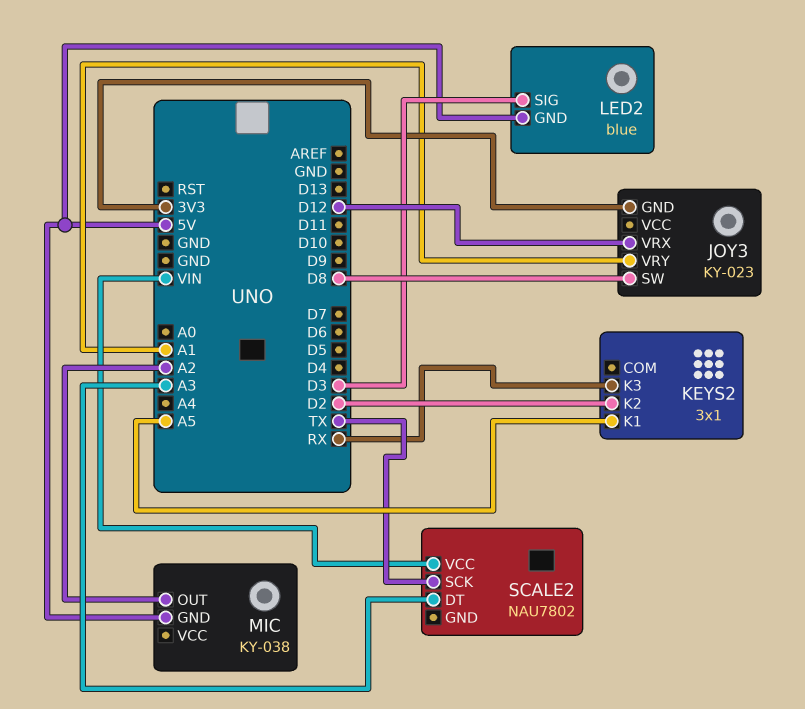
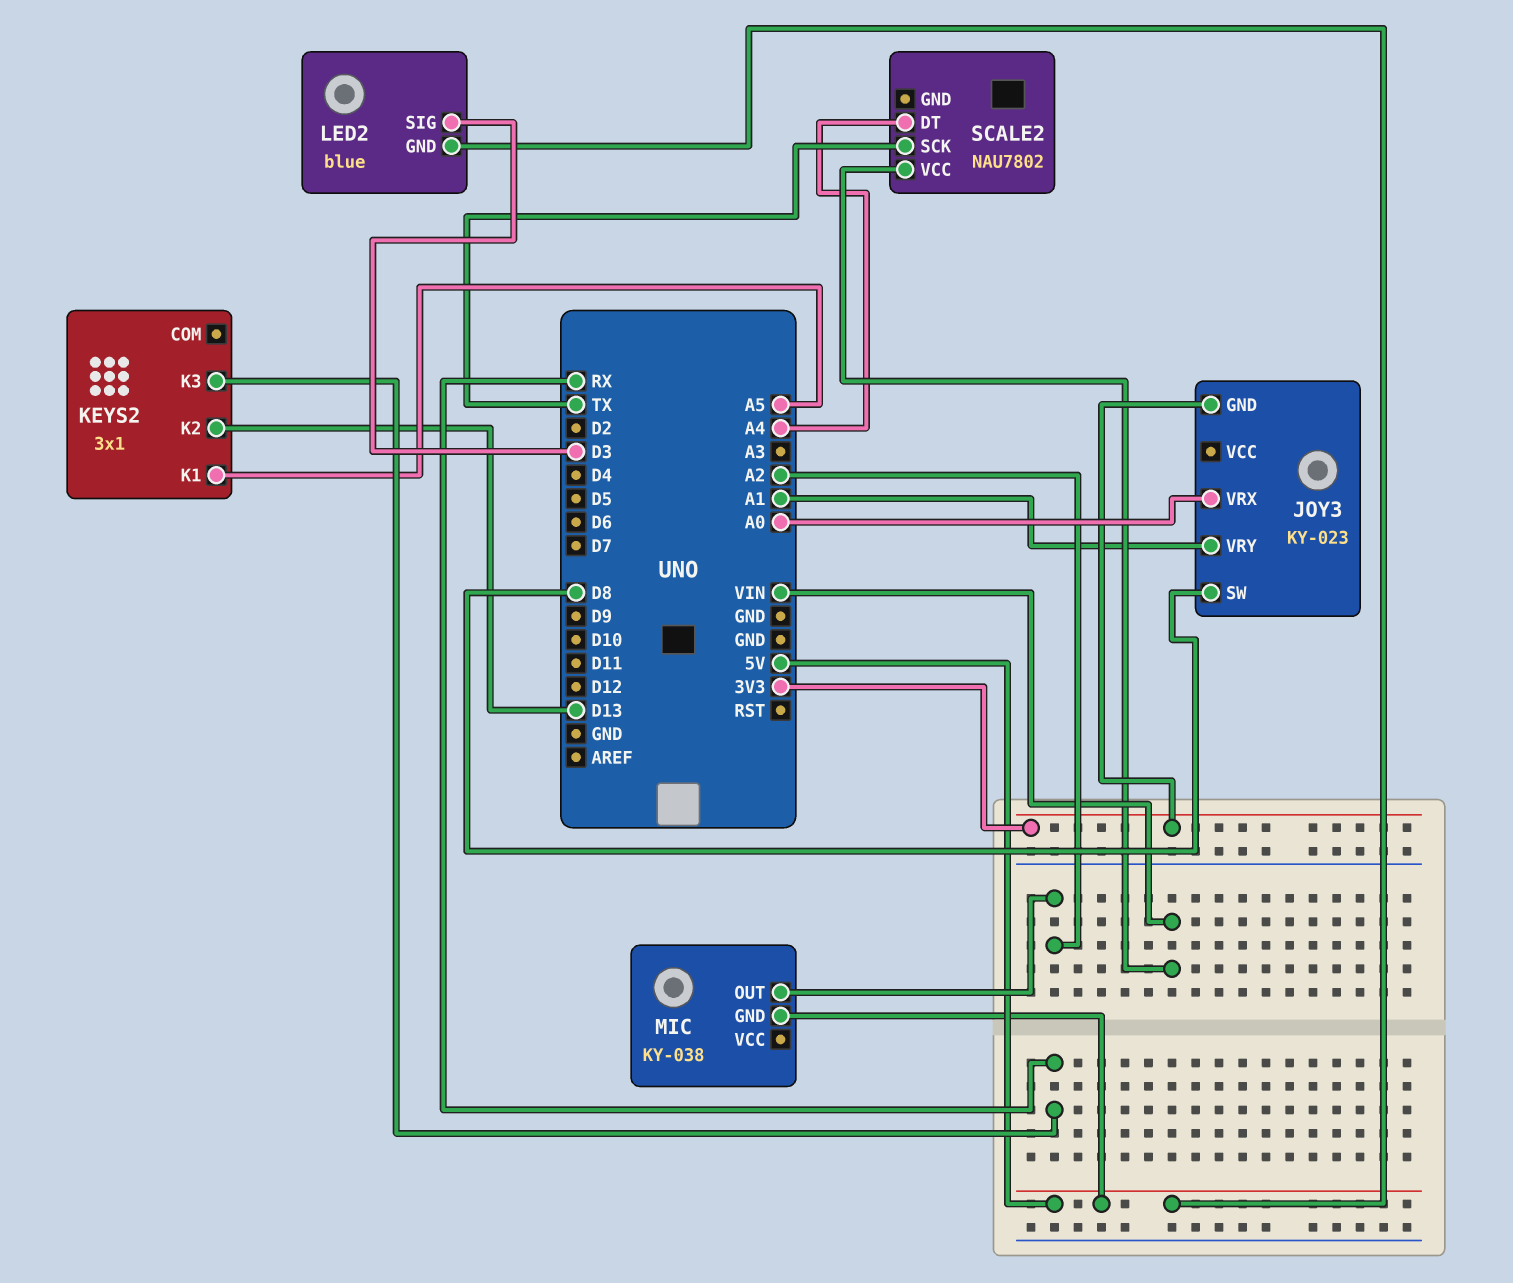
JOY3 pin VRX: D12 -> A0
KEYS2 pin K2: D2 -> D13
SCALE2 pin DT: A3 -> A4

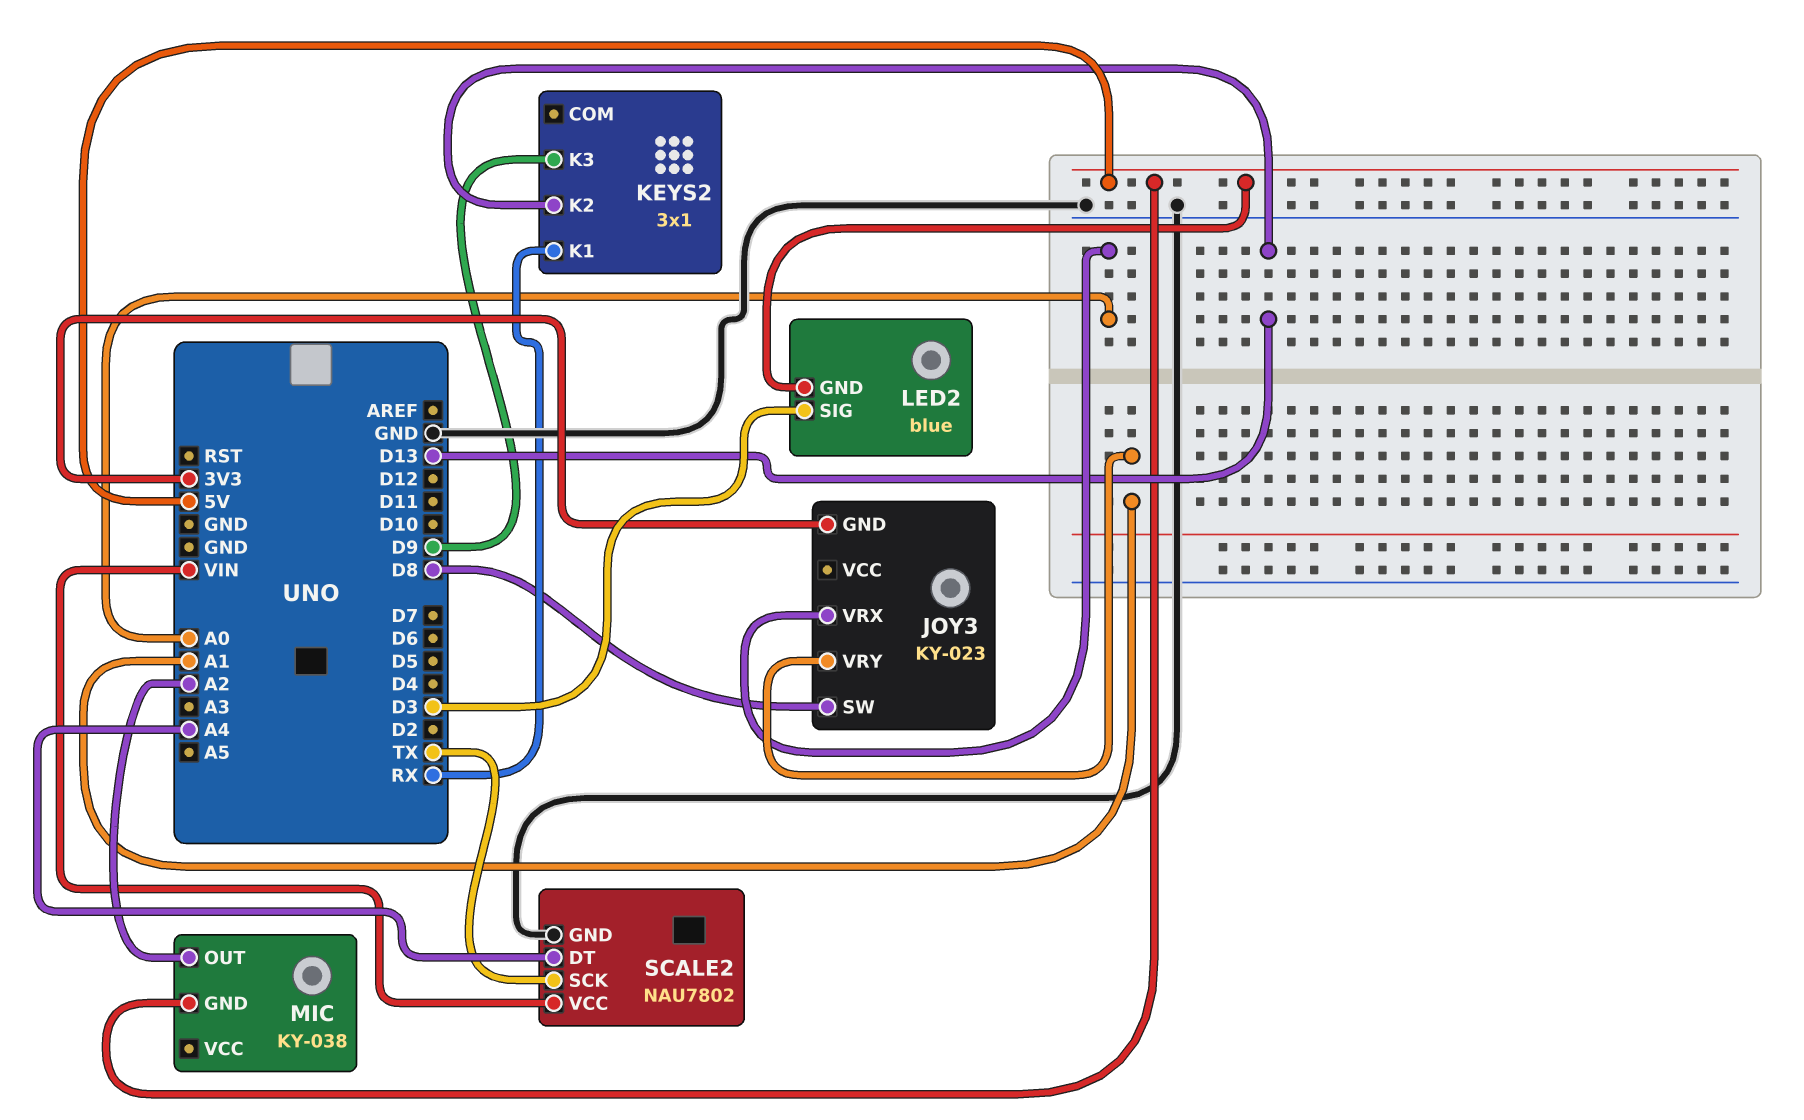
KEYS2 pin K1: A5 -> RX
KEYS2 pin K3: RX -> D9
SCALE2 pin GND: none -> GND

